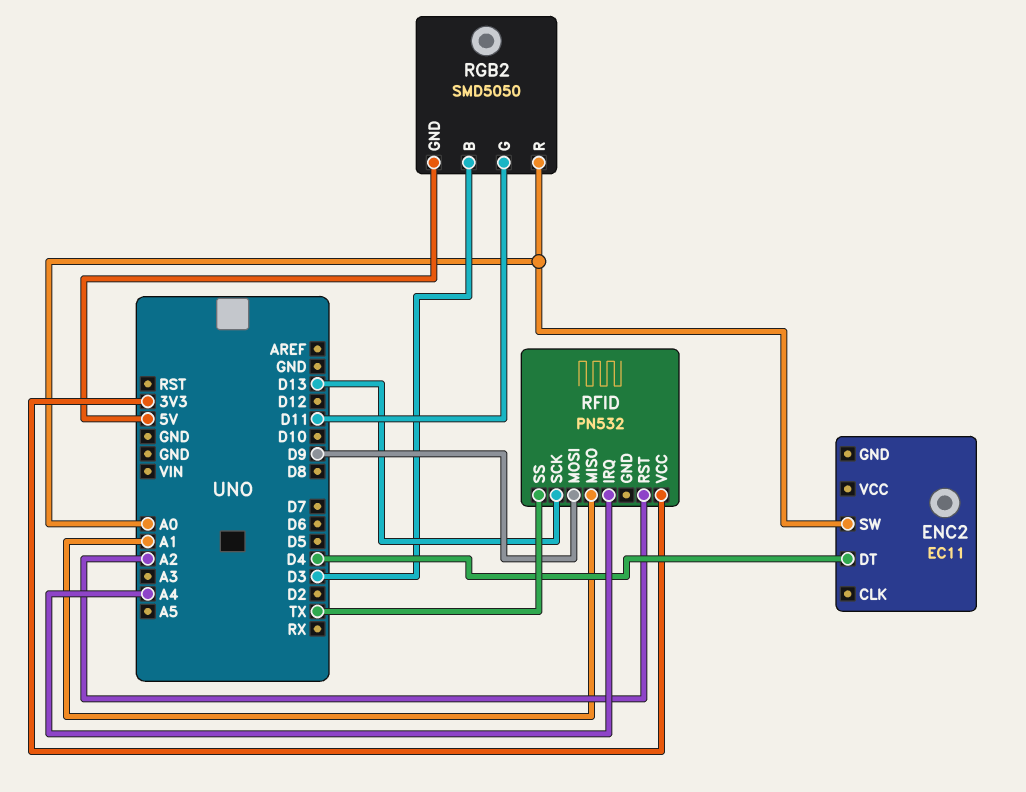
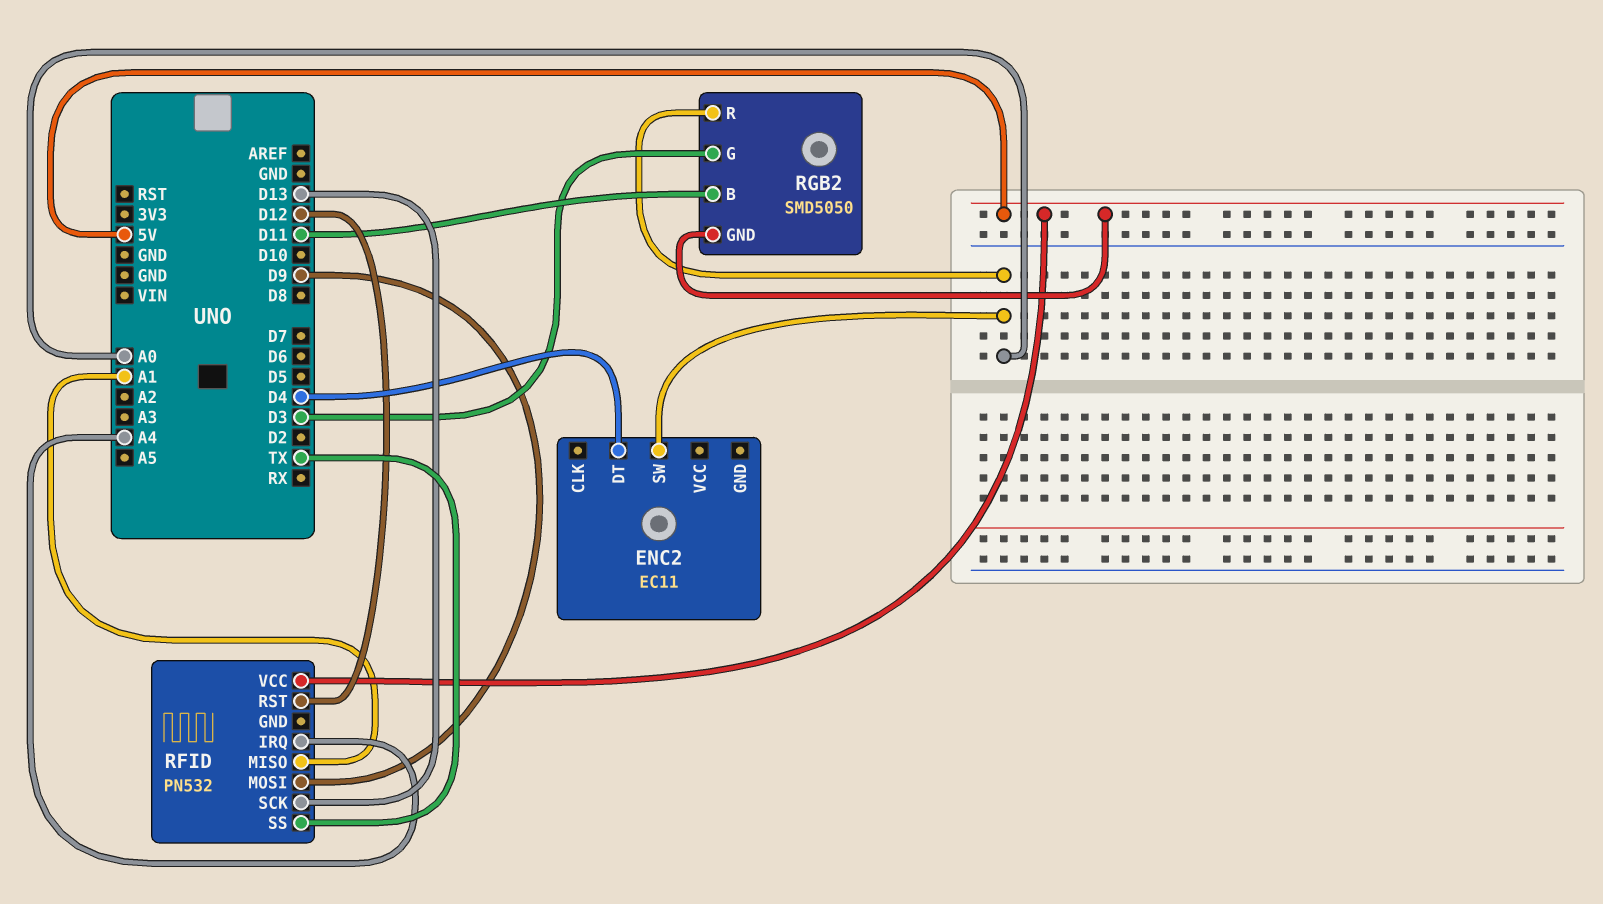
RFID pin RST: A2 -> D12
RFID pin VCC: 3V3 -> 5V
RGB2 pin B: D3 -> D11
RGB2 pin G: D11 -> D3

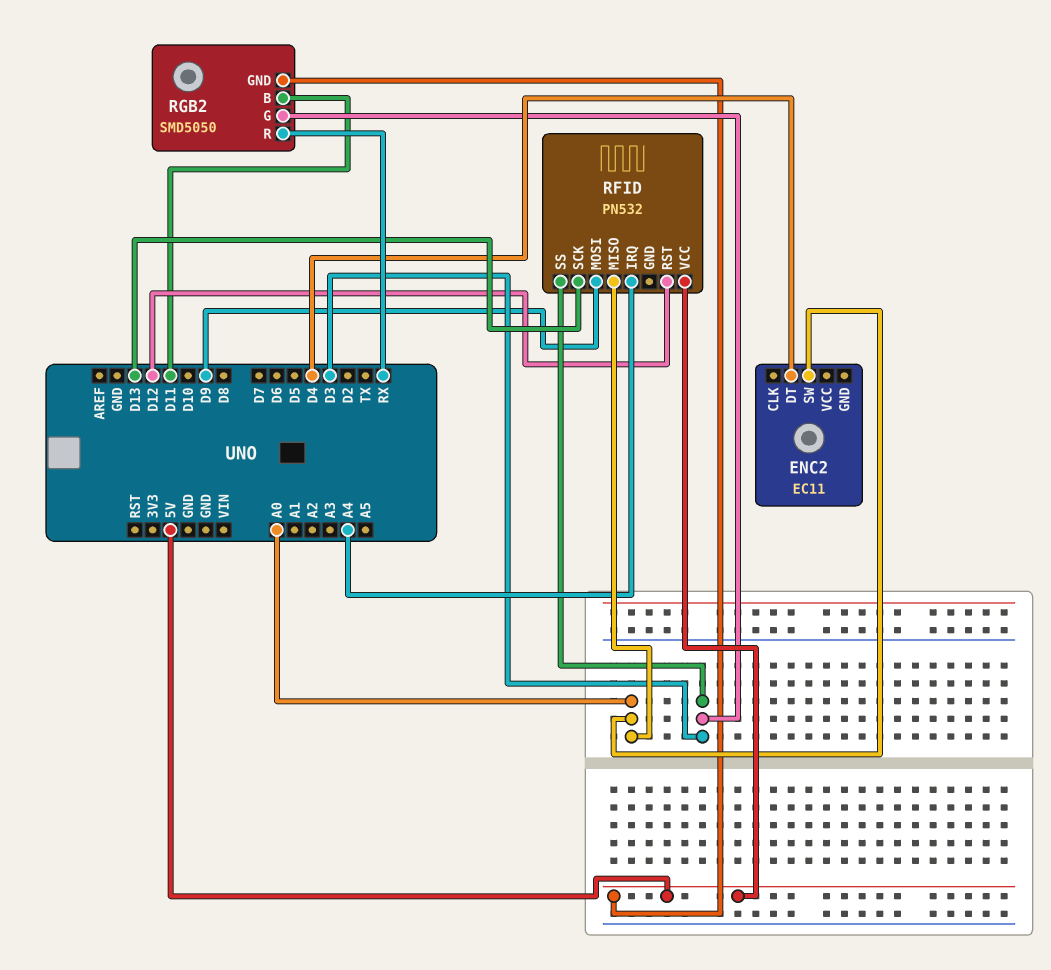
RFID pin MISO: A1 -> A0
RFID pin SS: TX -> D3
RGB2 pin R: A0 -> RX

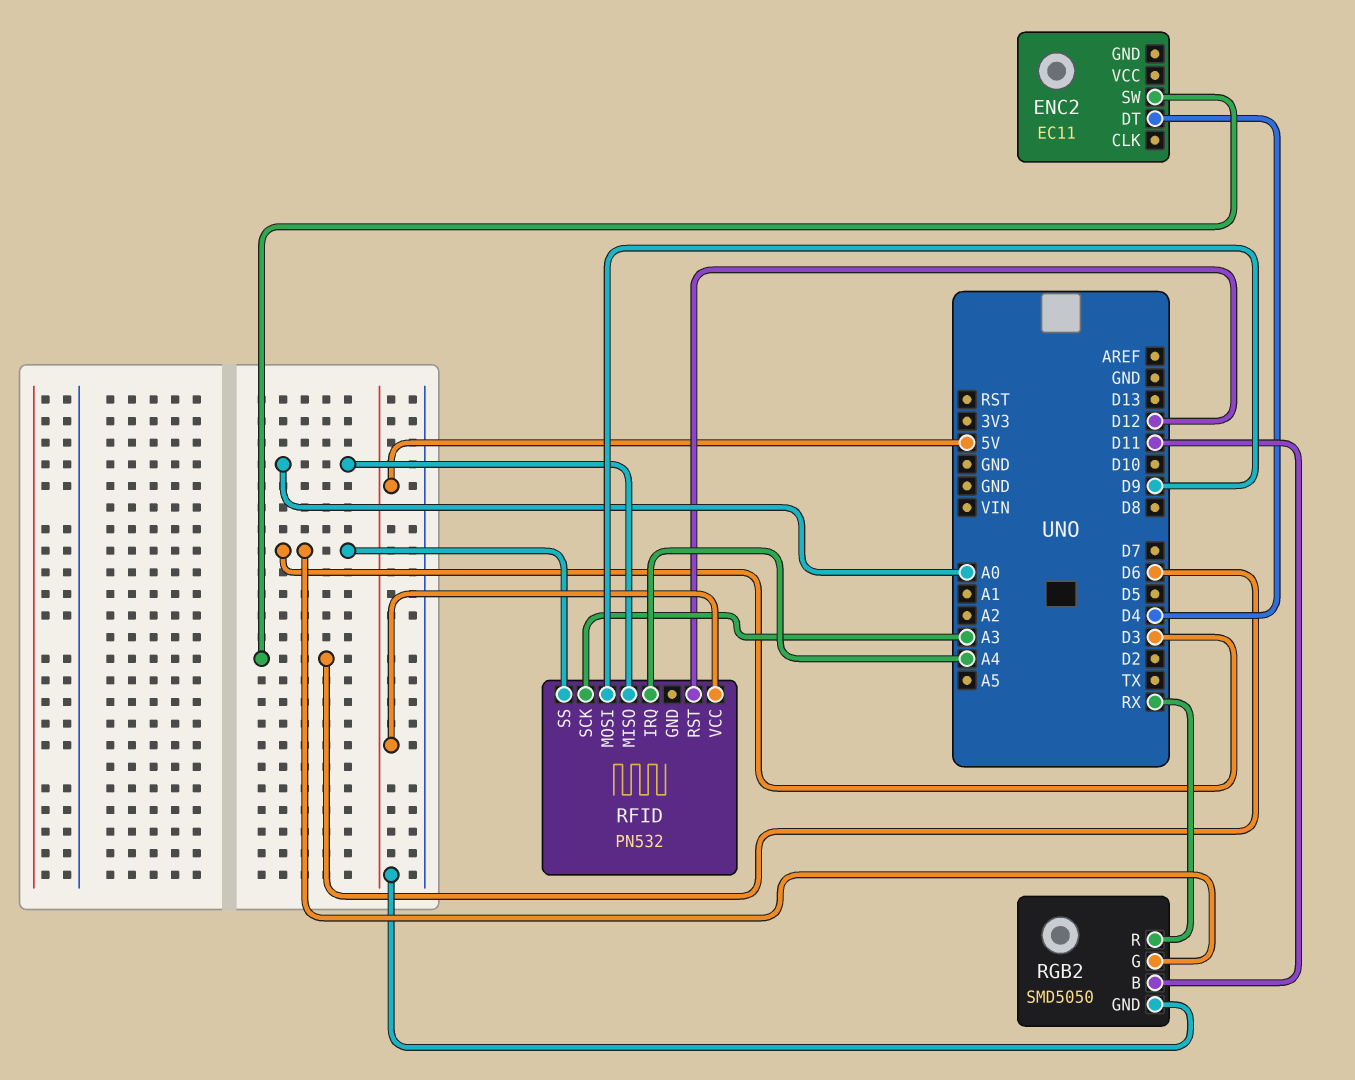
ENC2 pin SW: A0 -> D6
RFID pin SCK: D13 -> A3

